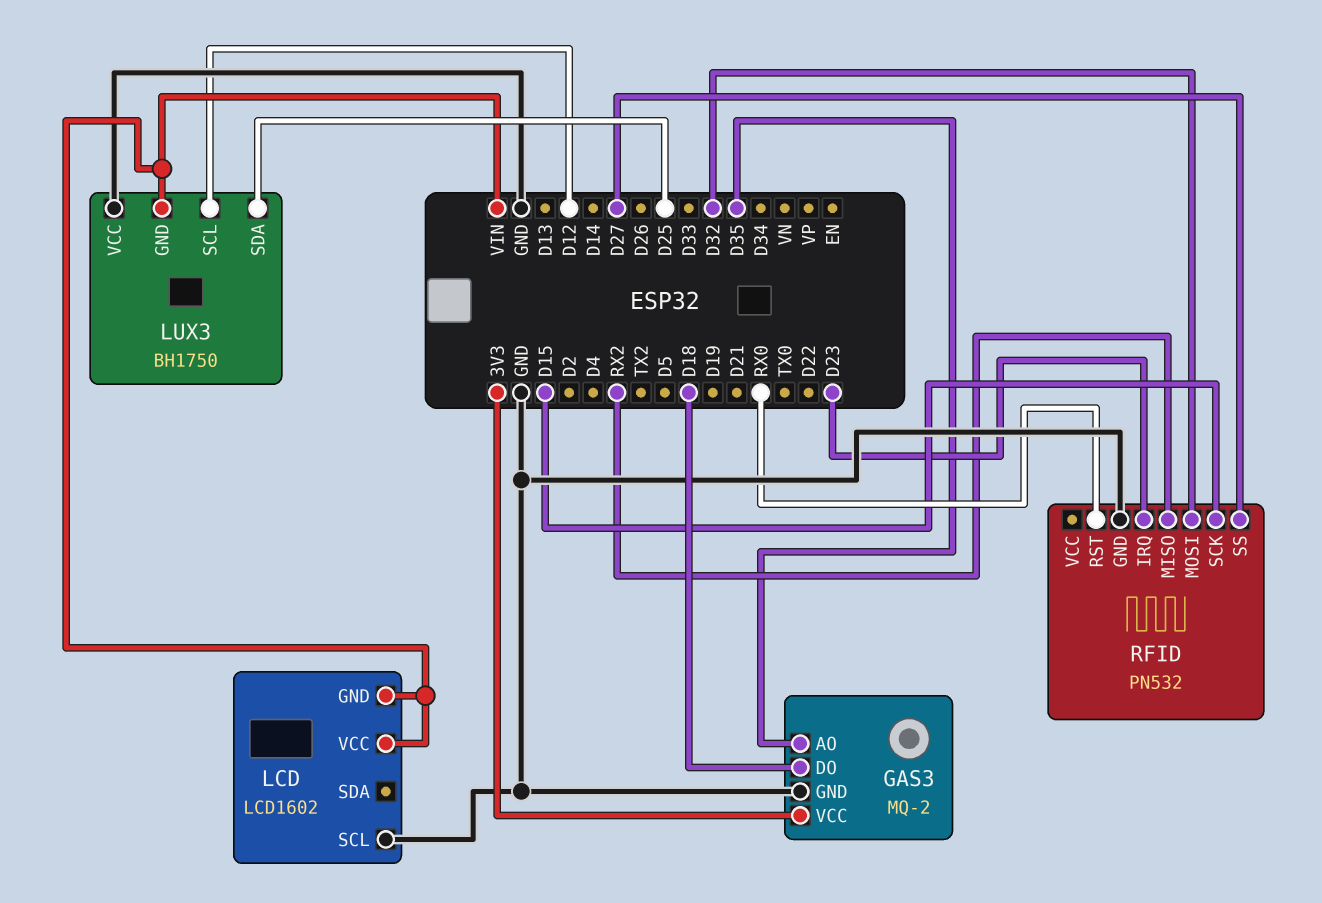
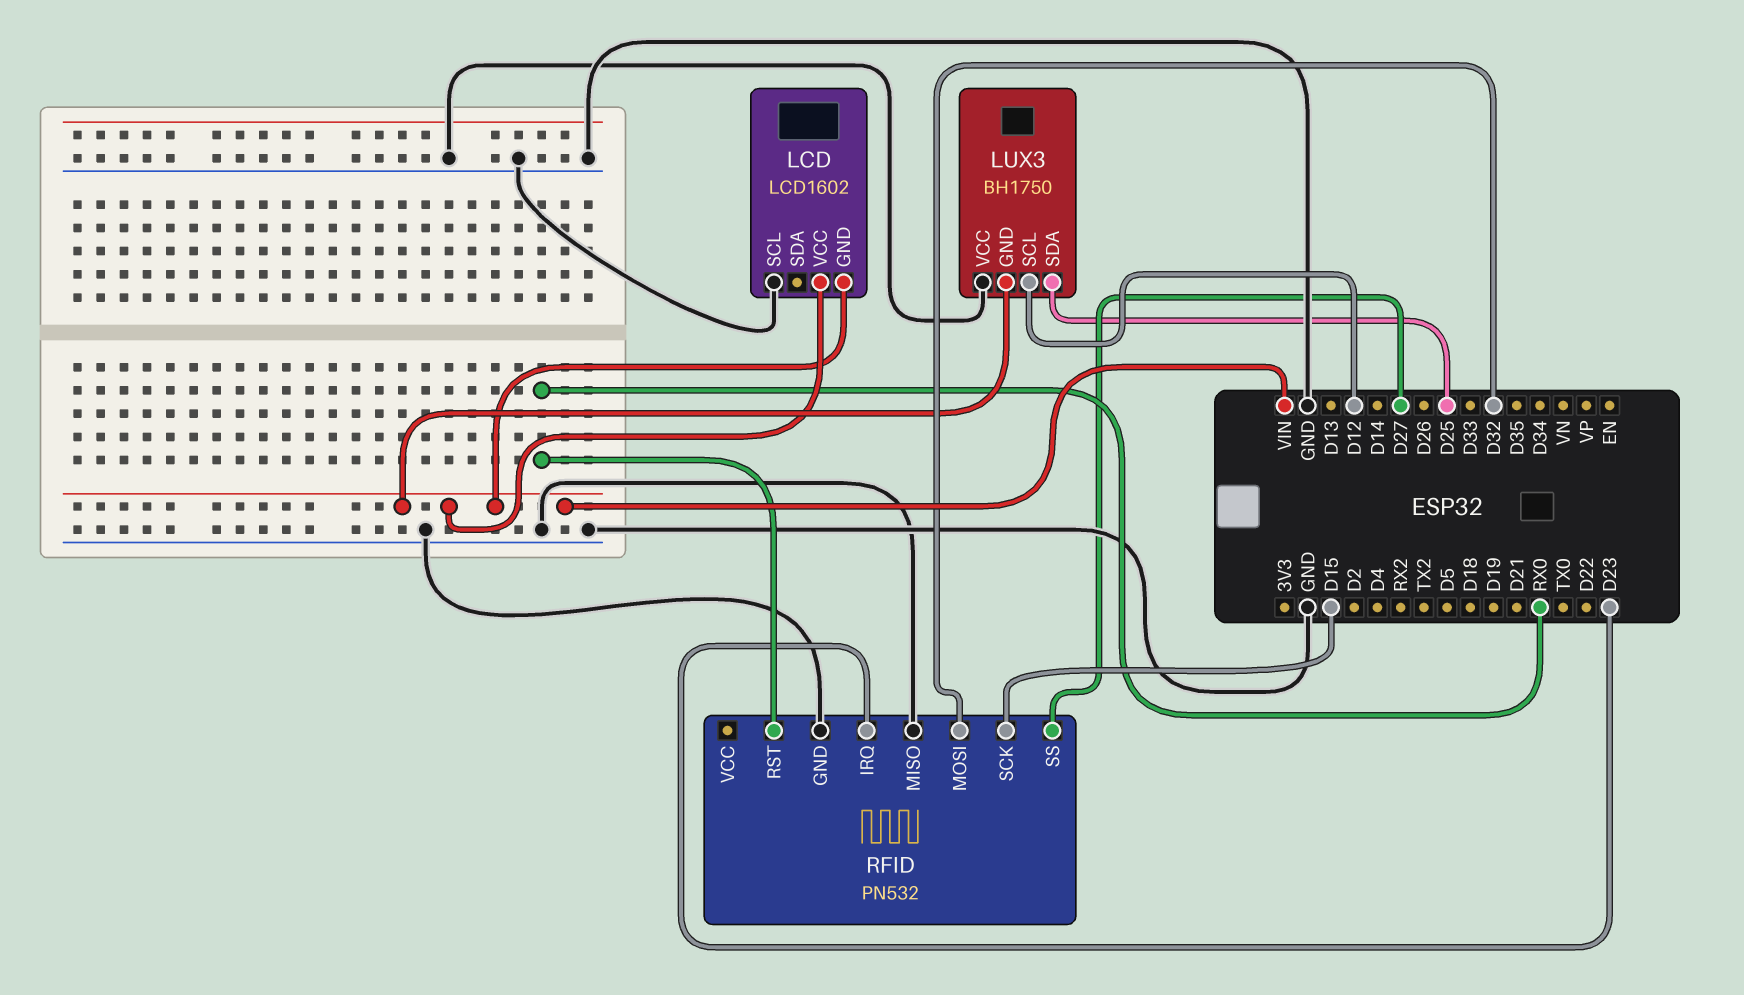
GAS3: MQ-2 -> none
GAS3 pin AO: D35 -> none
GAS3 pin DO: D18 -> none
GAS3 pin GND: GND -> none
GAS3 pin VCC: 3V3 -> none
RFID pin MISO: RX2 -> GND

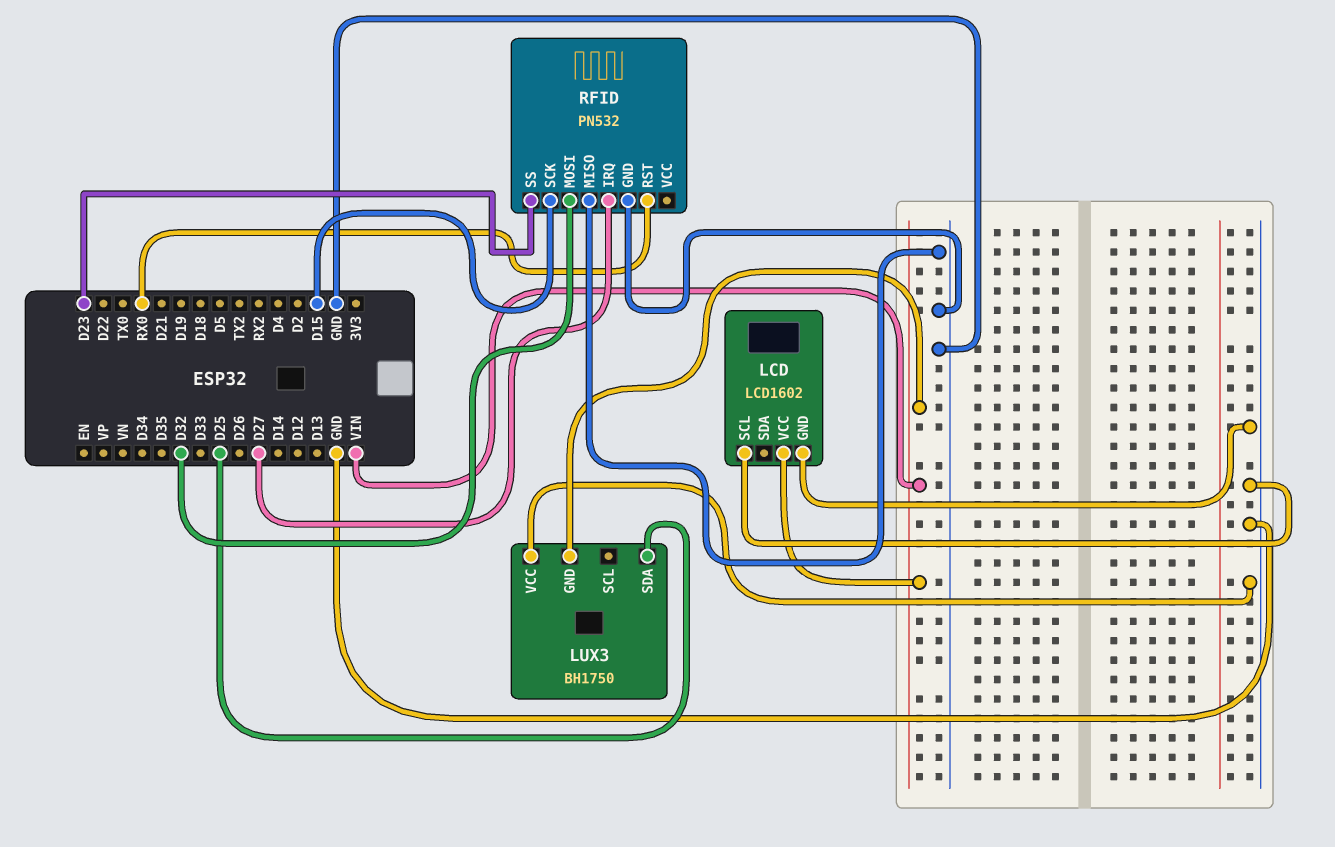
LCD pin GND: VIN -> GND
LUX3 pin SCL: D12 -> none
RFID pin IRQ: D23 -> D27
RFID pin SS: D27 -> D23

